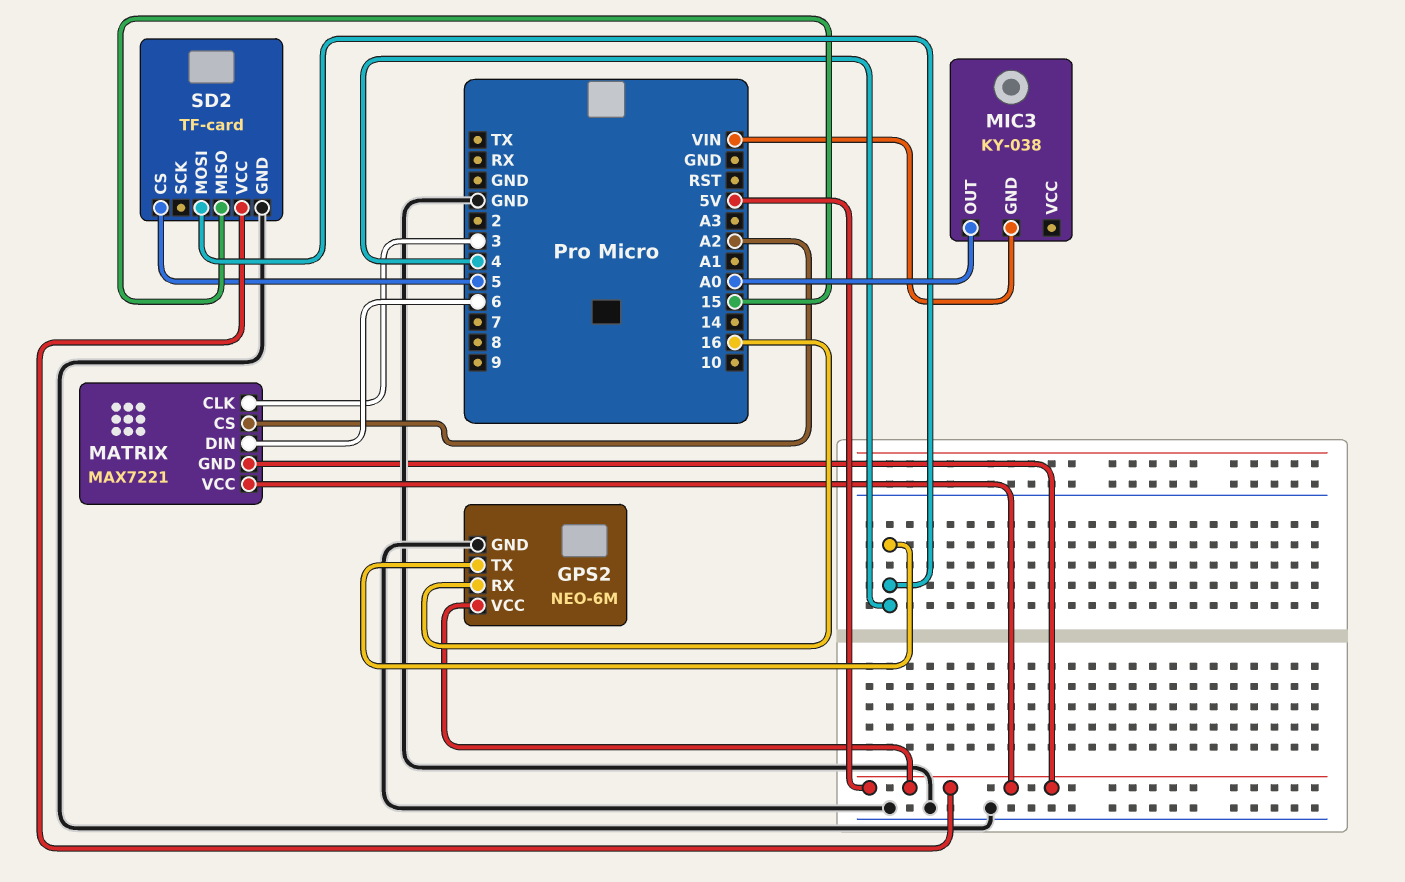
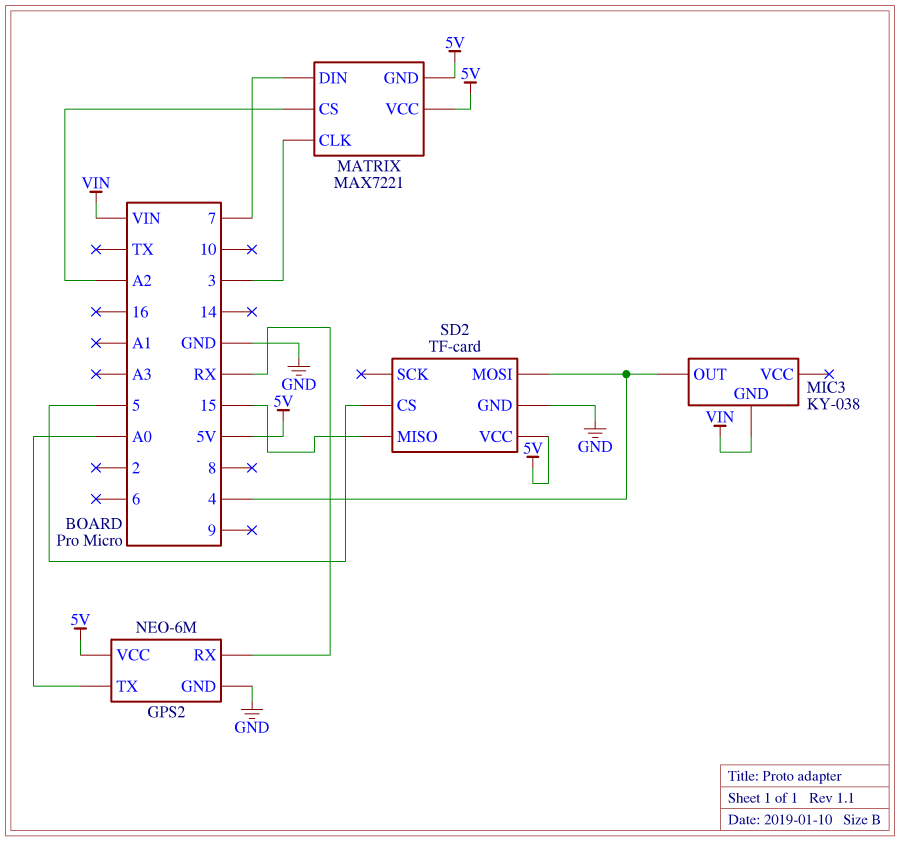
GPS2 pin RX: 16 -> RX
GPS2 pin TX: 4 -> A0
MATRIX pin DIN: 6 -> 7
MIC3 pin OUT: A0 -> 4

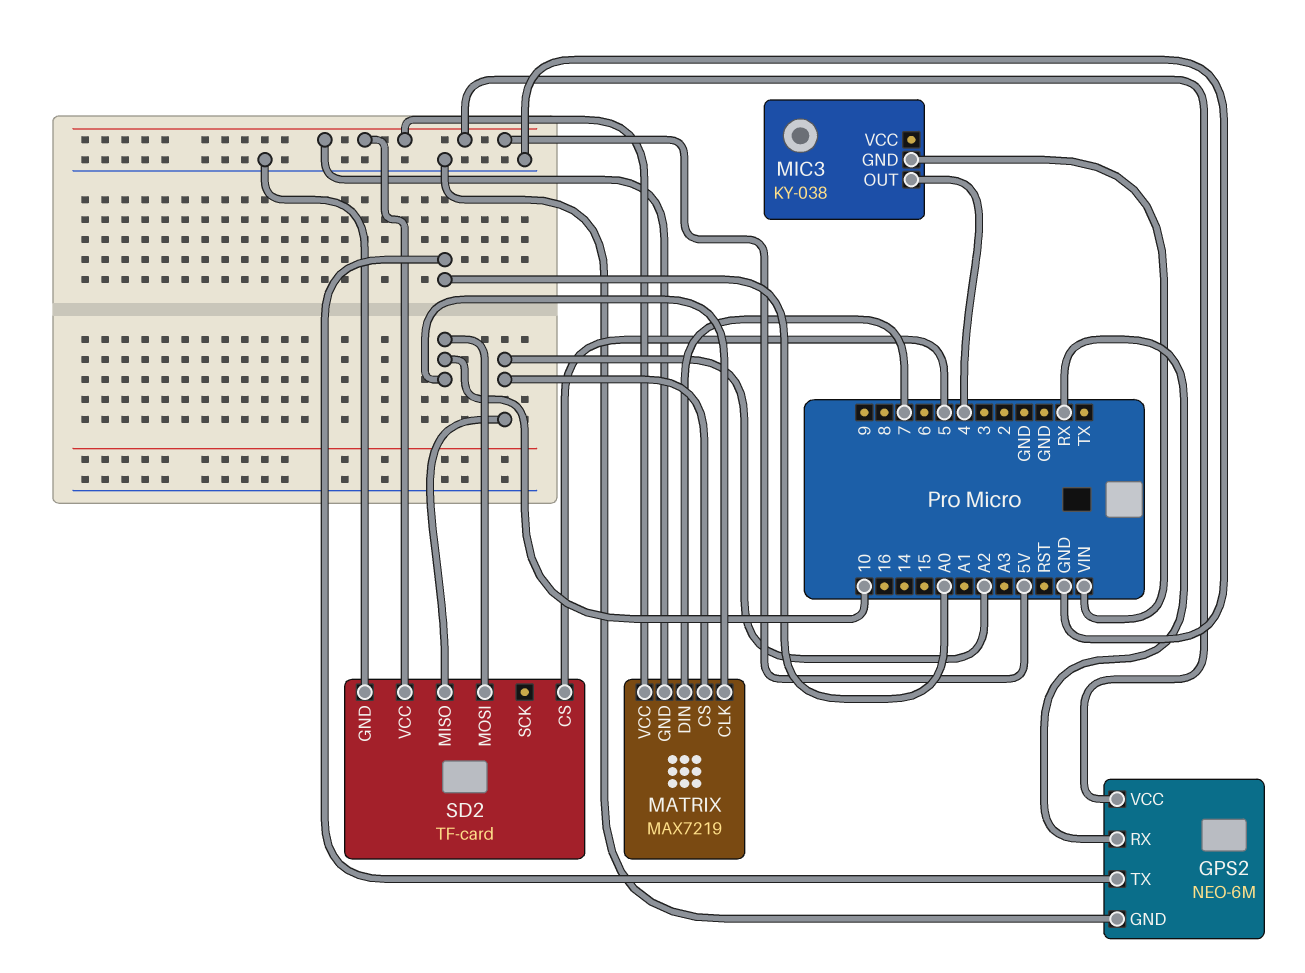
MATRIX: MAX7221 -> MAX7219
MATRIX pin CLK: 3 -> 10
SD2 pin MISO: 15 -> A2
SD2 pin MOSI: 4 -> 10

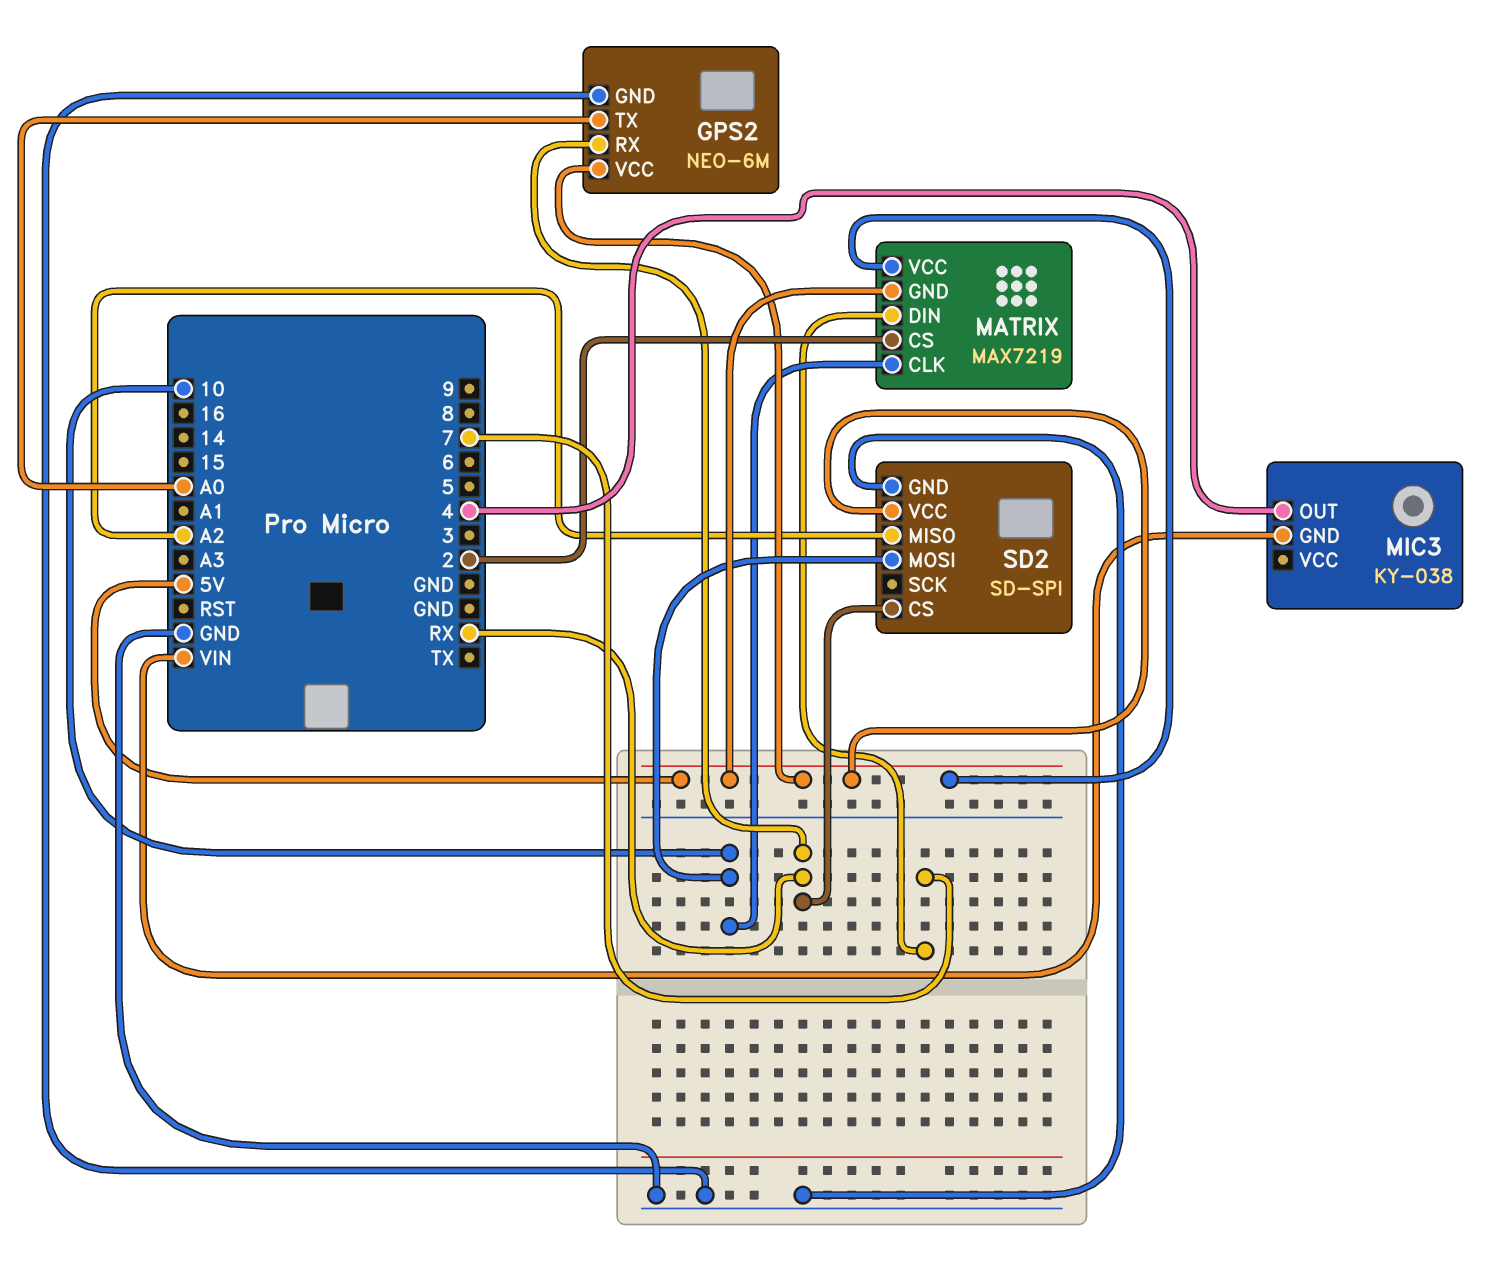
MATRIX pin CS: A2 -> 2
SD2: TF-card -> SD-SPI
SD2 pin CS: 5 -> RX

